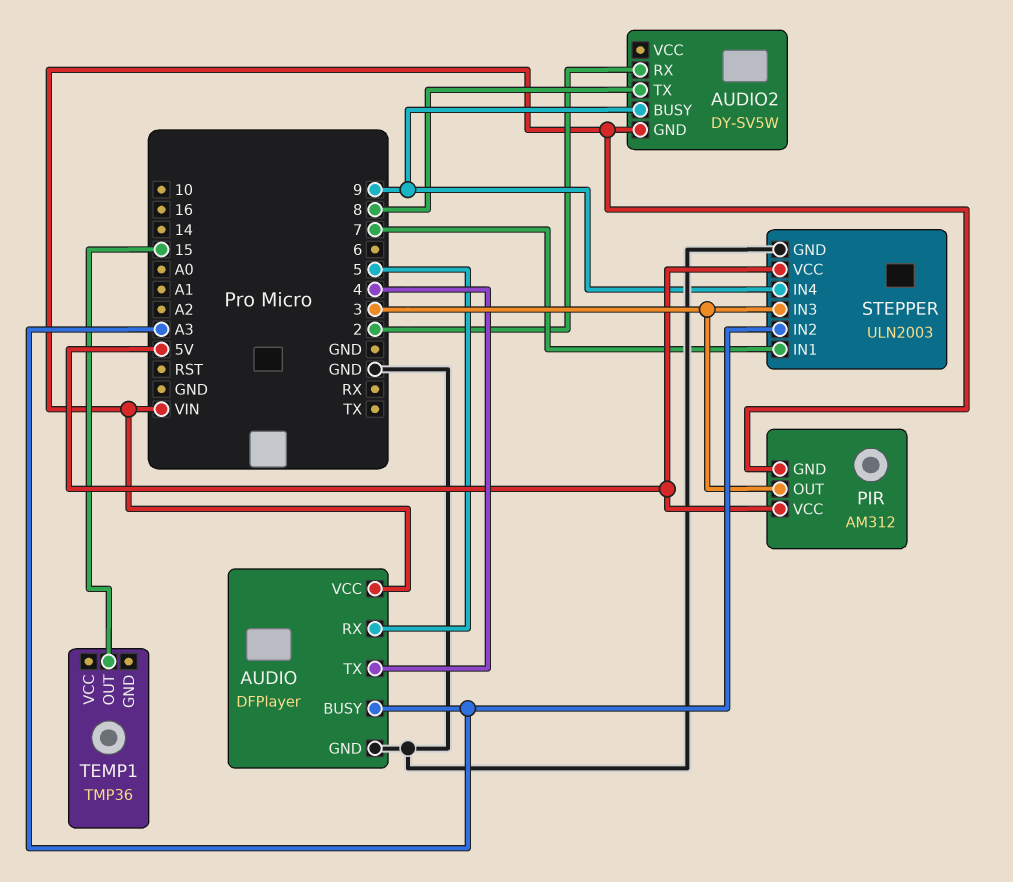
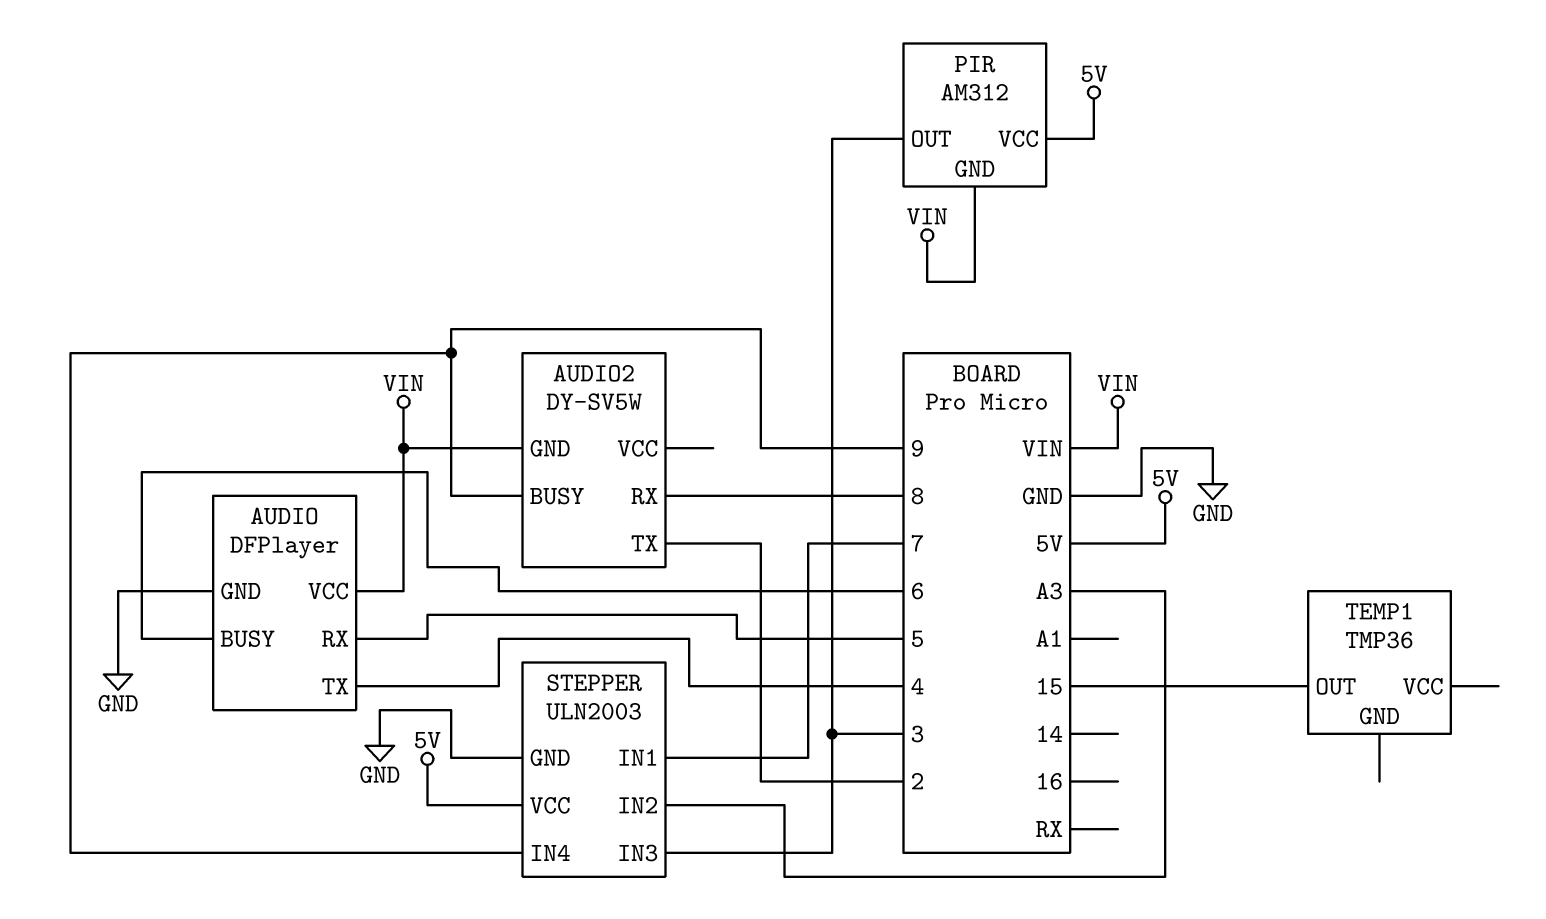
AUDIO pin BUSY: A3 -> 6
AUDIO2 pin RX: 2 -> 8
AUDIO2 pin TX: 8 -> 2

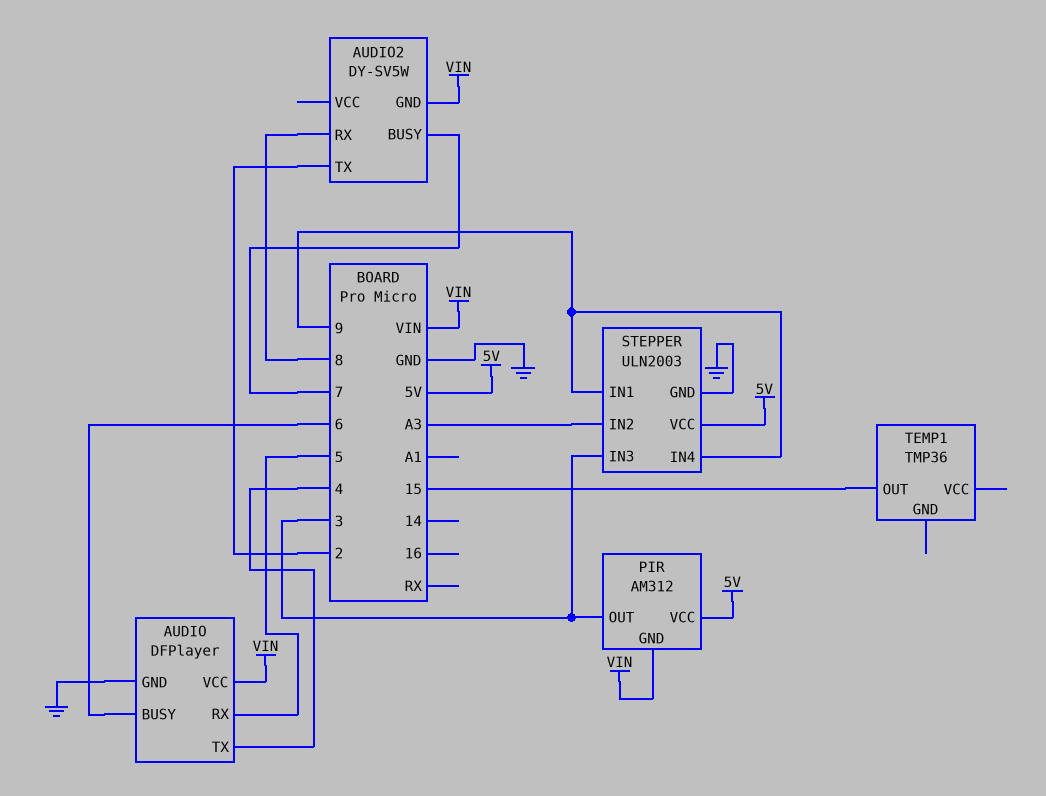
AUDIO2 pin BUSY: 9 -> 7
STEPPER pin IN1: 7 -> 9

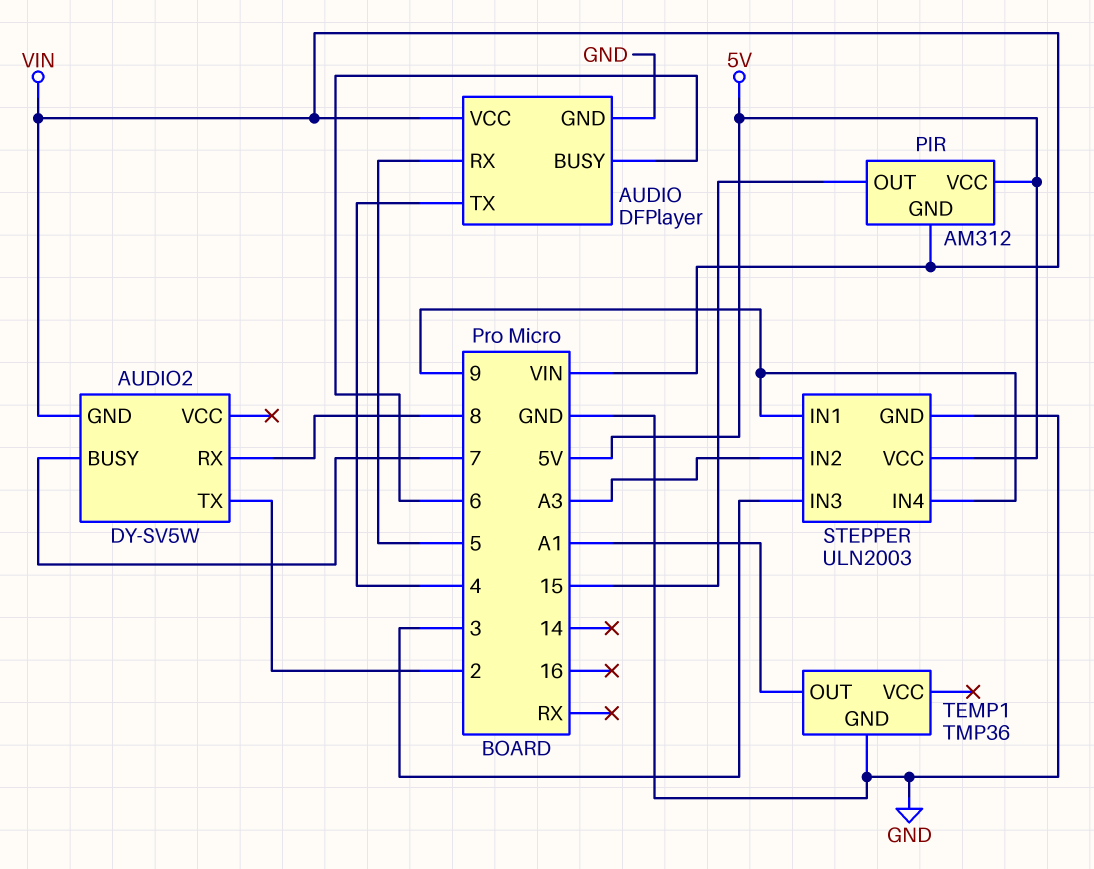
PIR pin OUT: 3 -> 15
TEMP1 pin GND: none -> GND
TEMP1 pin OUT: 15 -> A1

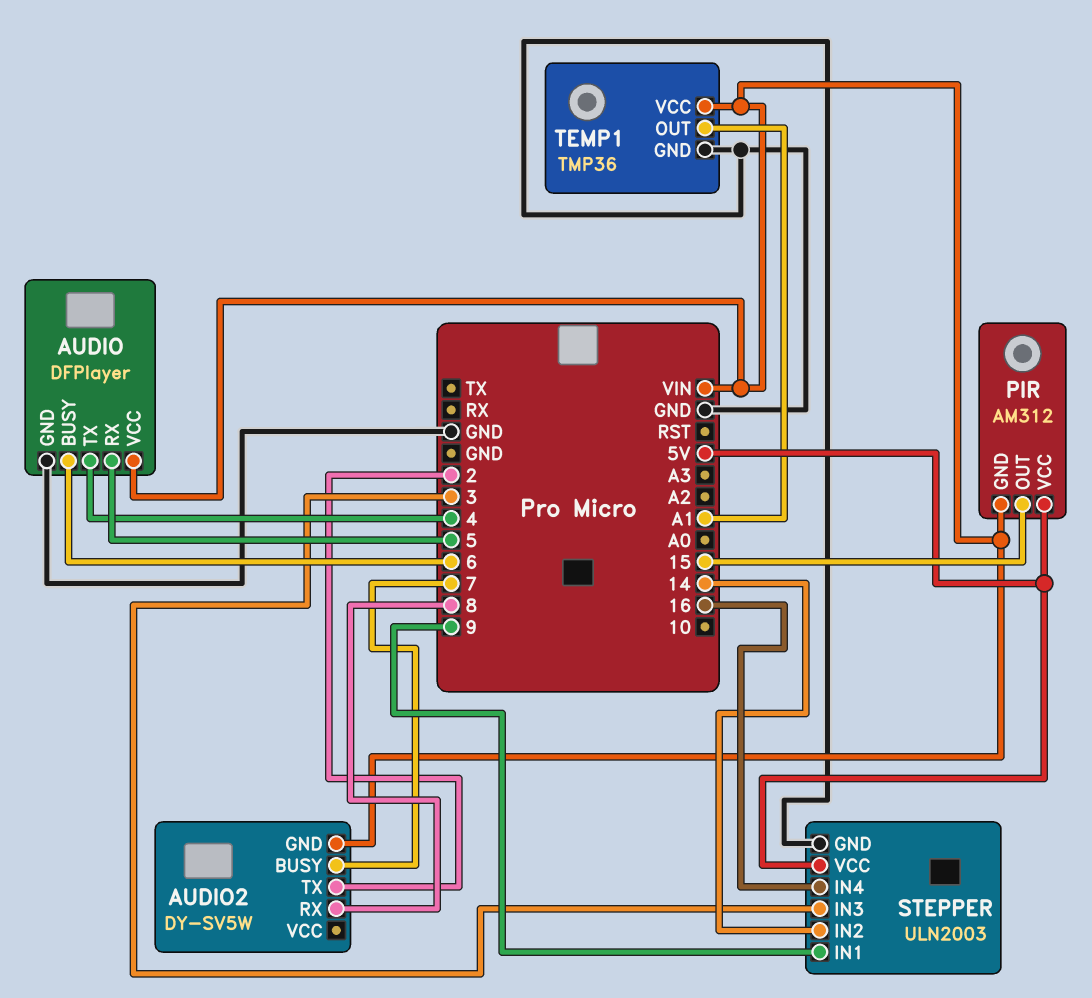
STEPPER pin IN2: A3 -> 14
STEPPER pin IN4: 9 -> 16
TEMP1 pin VCC: none -> VIN

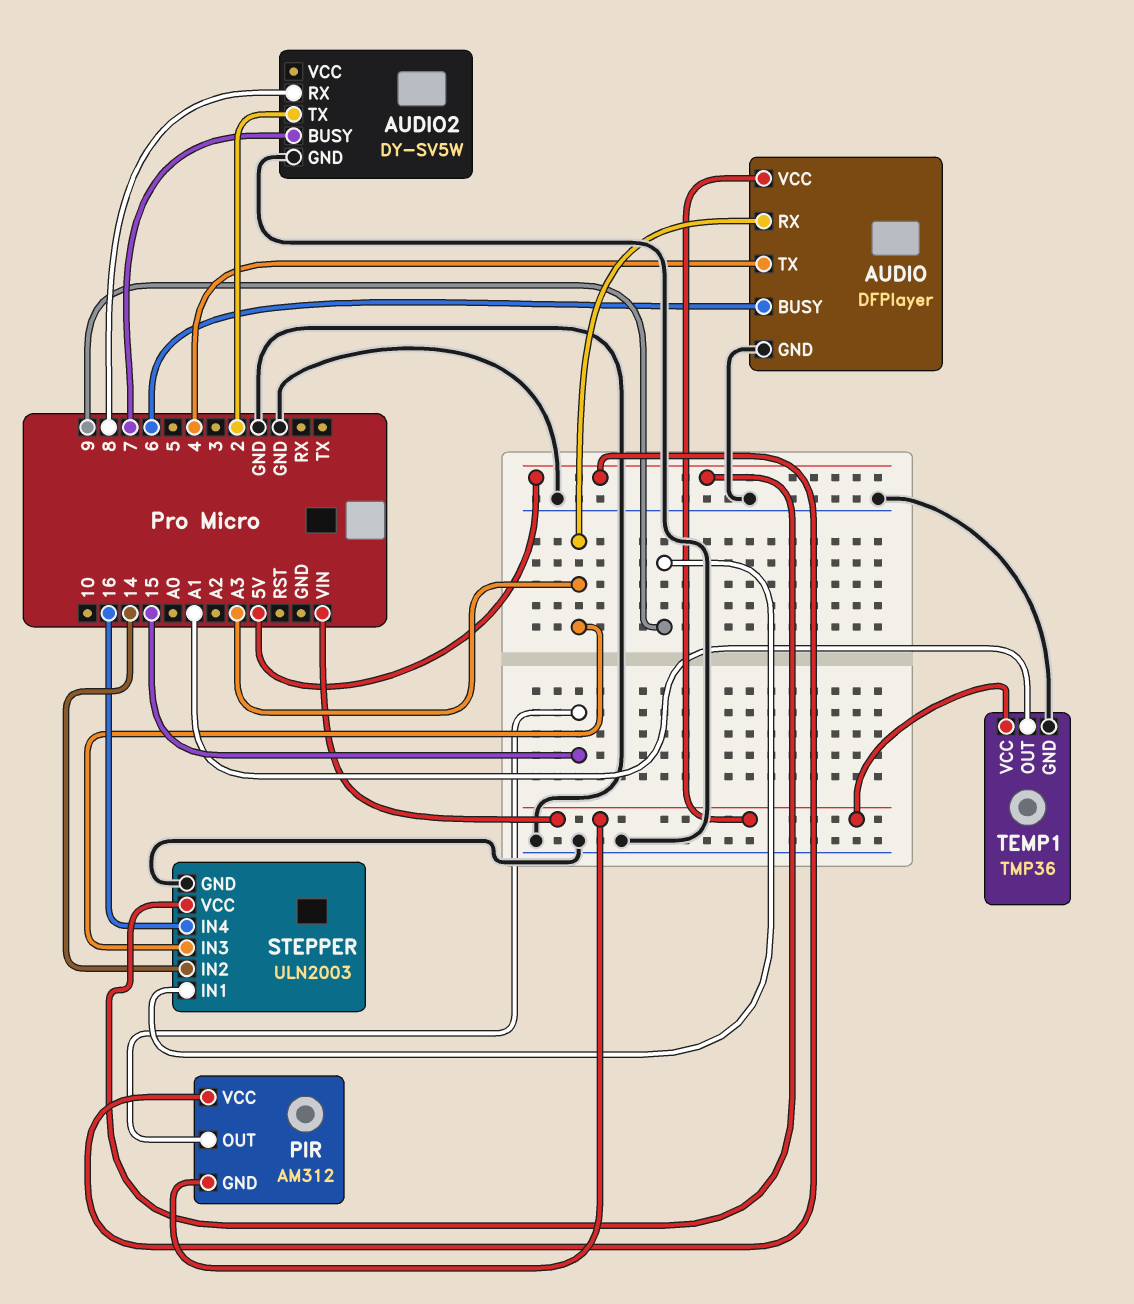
AUDIO pin RX: 5 -> A3
AUDIO2 pin GND: VIN -> GND
STEPPER pin IN3: 3 -> A3

